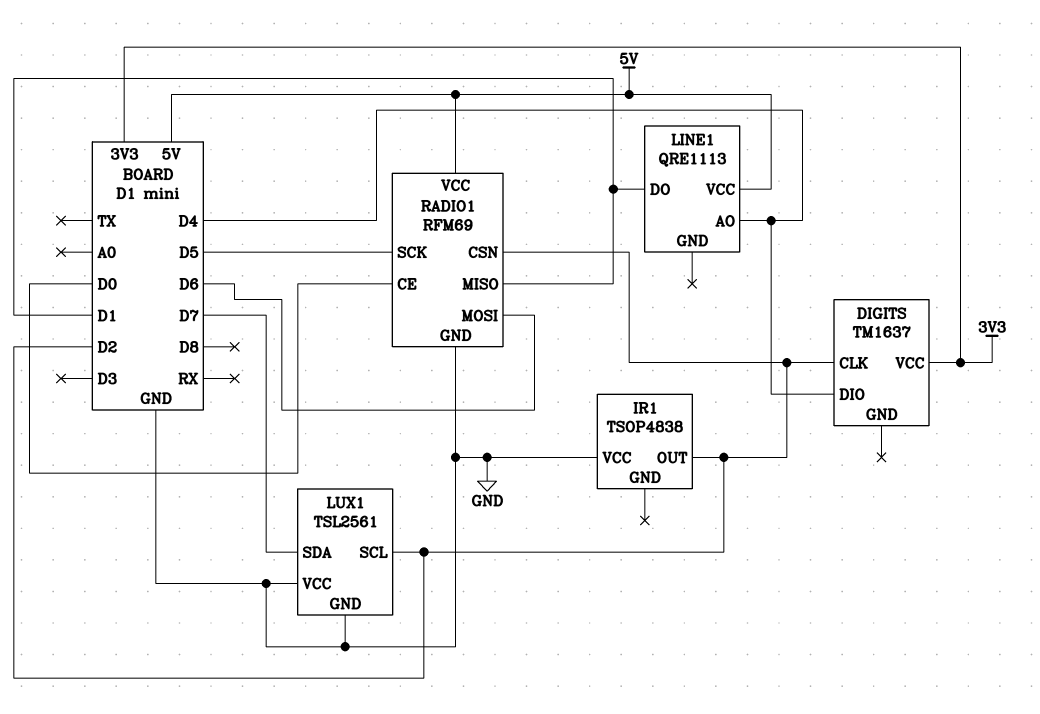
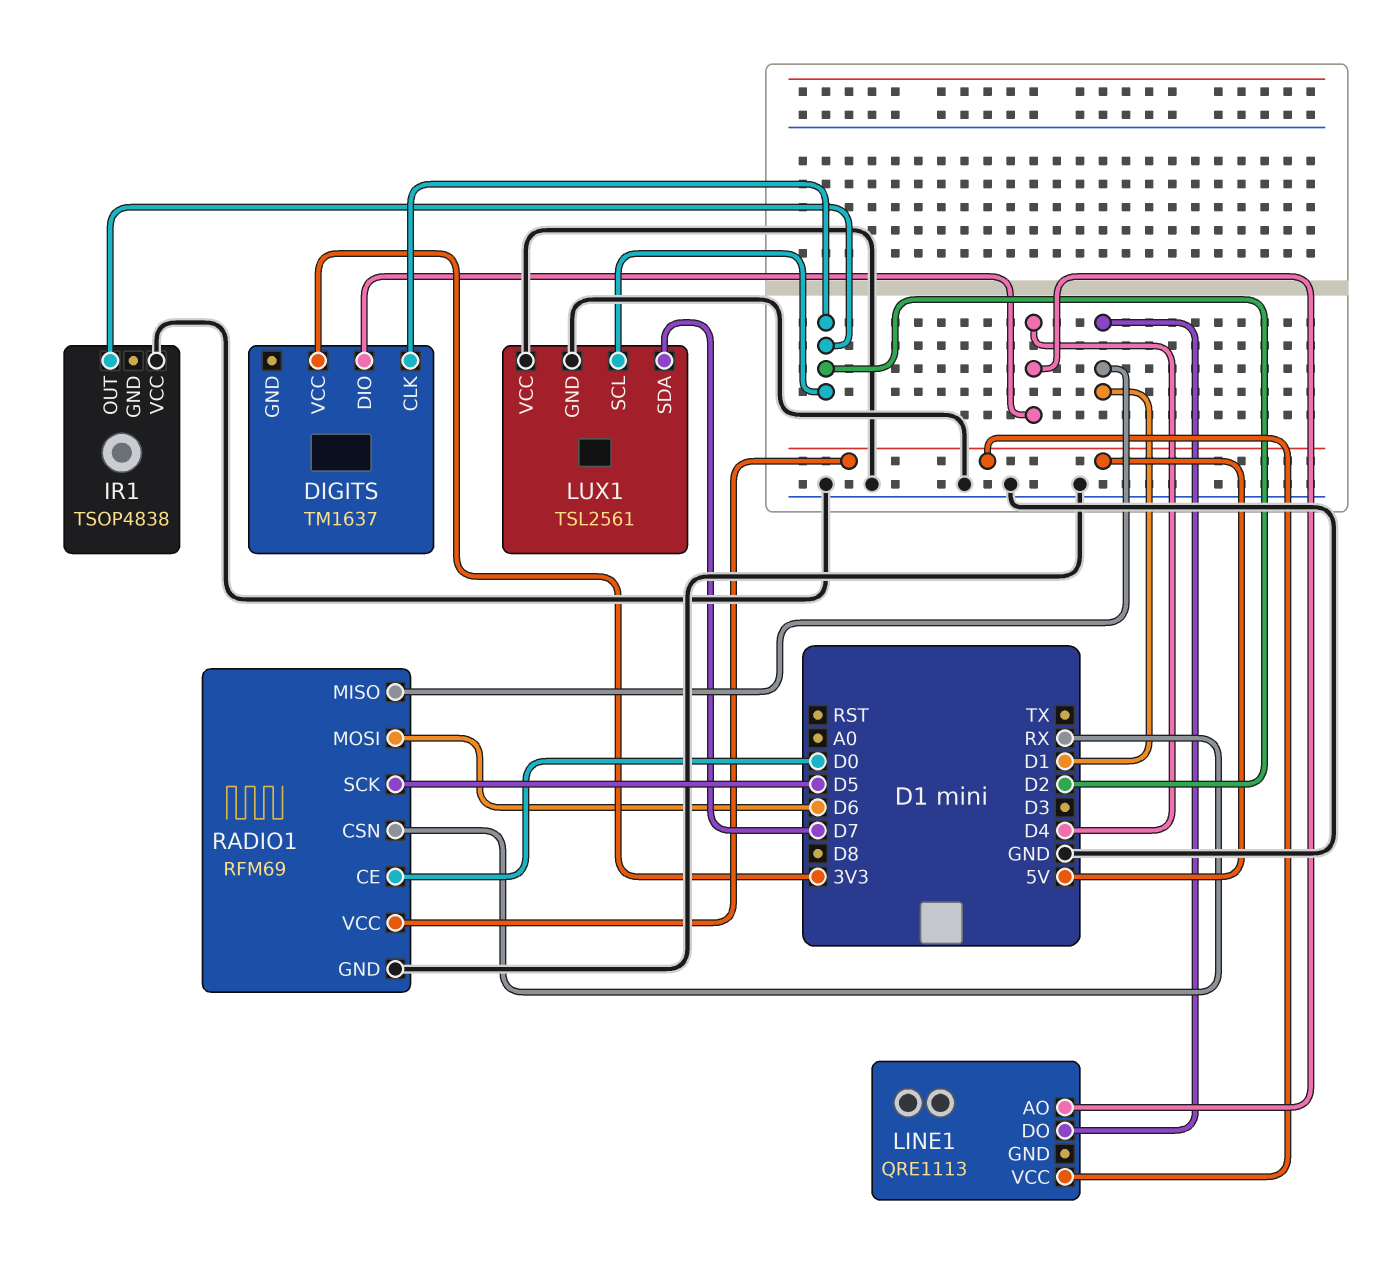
RADIO1 pin CSN: D2 -> RX

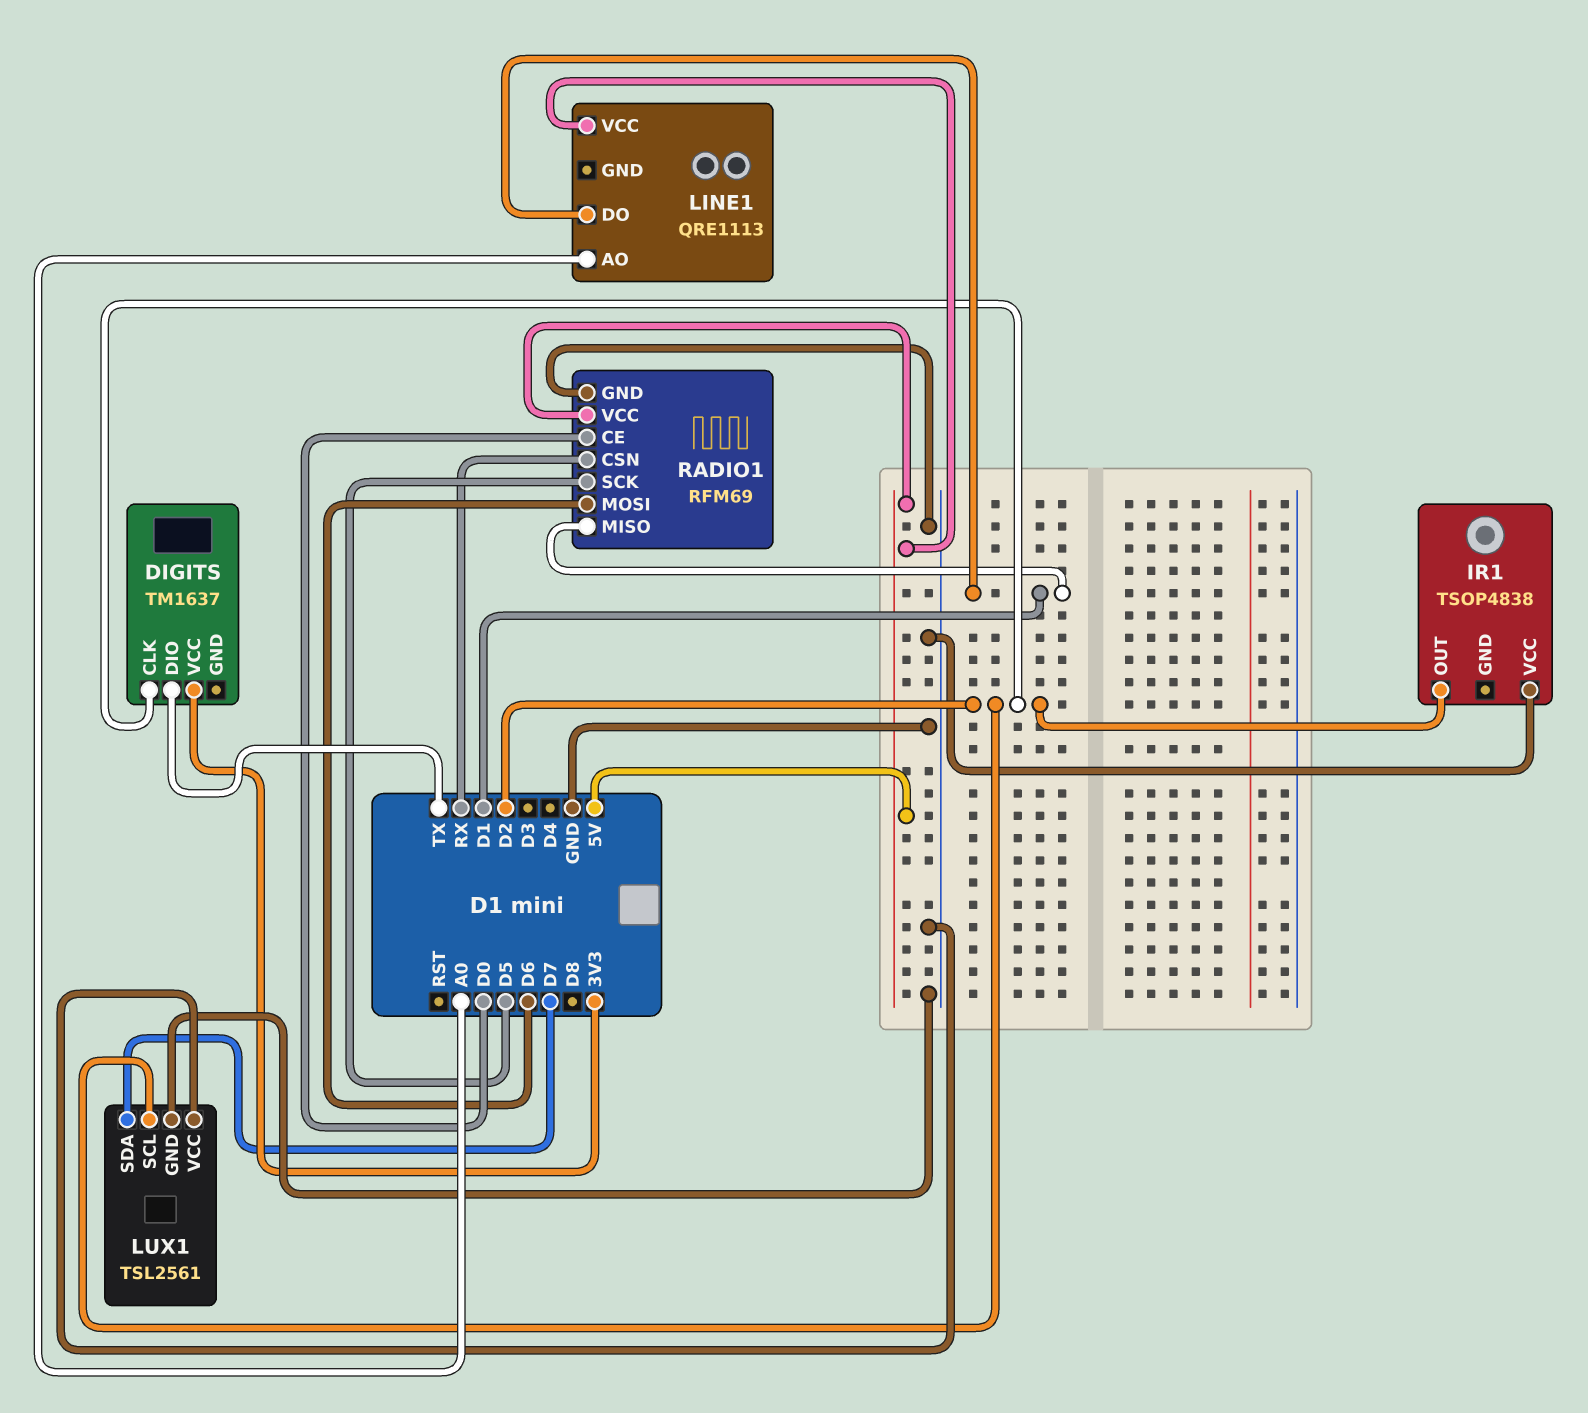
DIGITS pin DIO: D4 -> TX
LINE1 pin AO: D4 -> A0

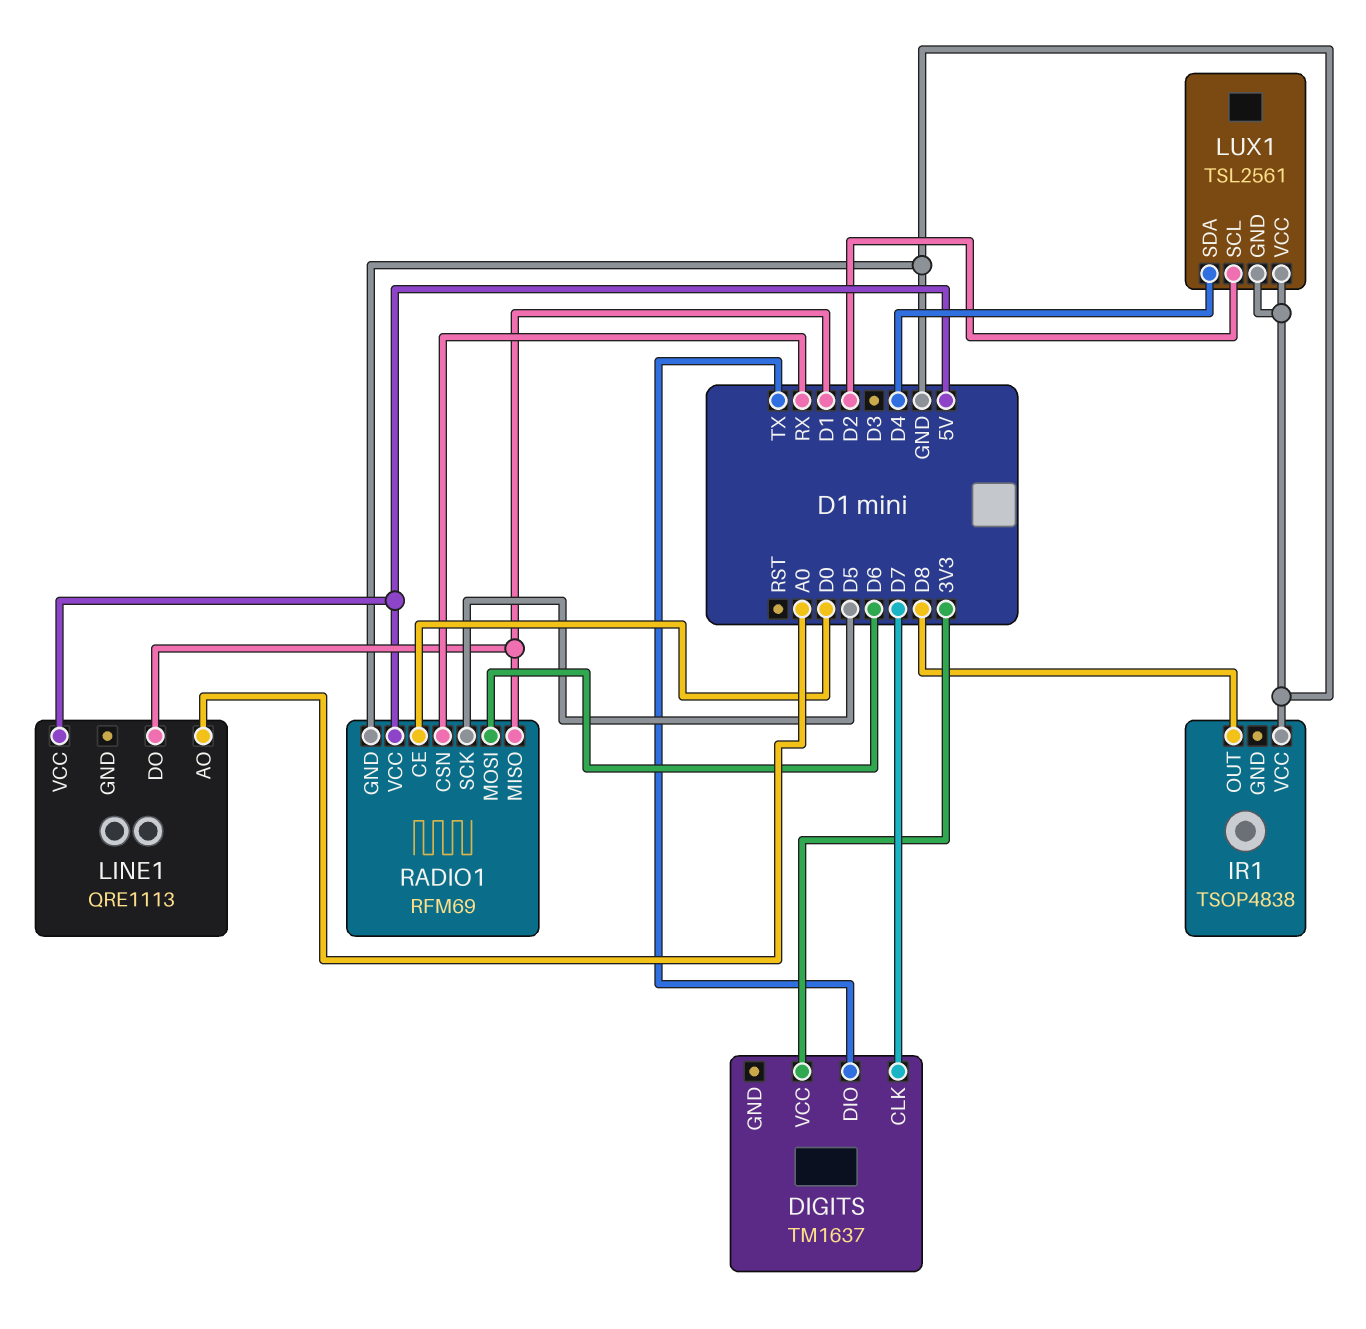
DIGITS pin CLK: D2 -> D7
IR1 pin OUT: D2 -> D8
LUX1 pin SDA: D7 -> D4

